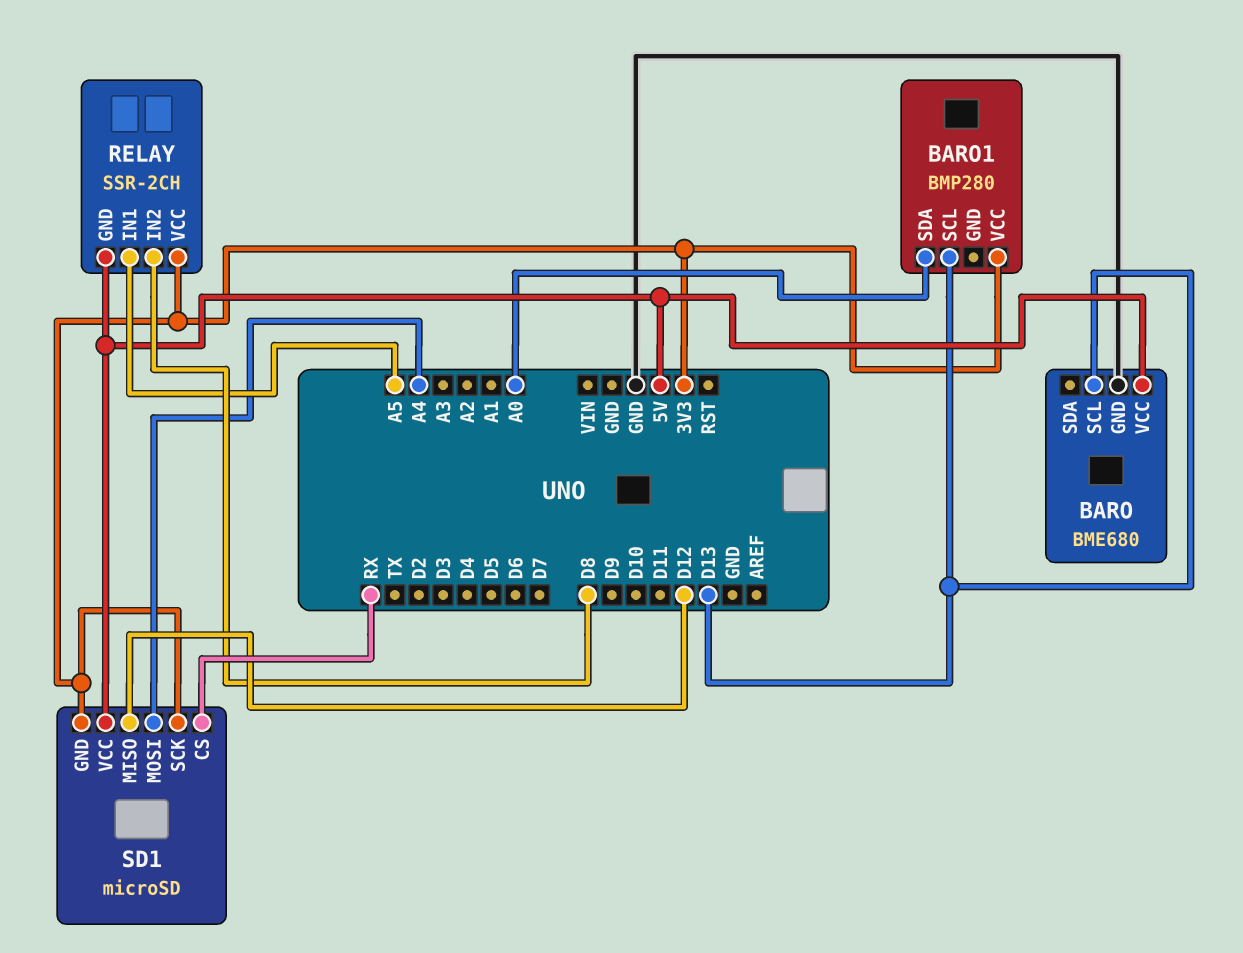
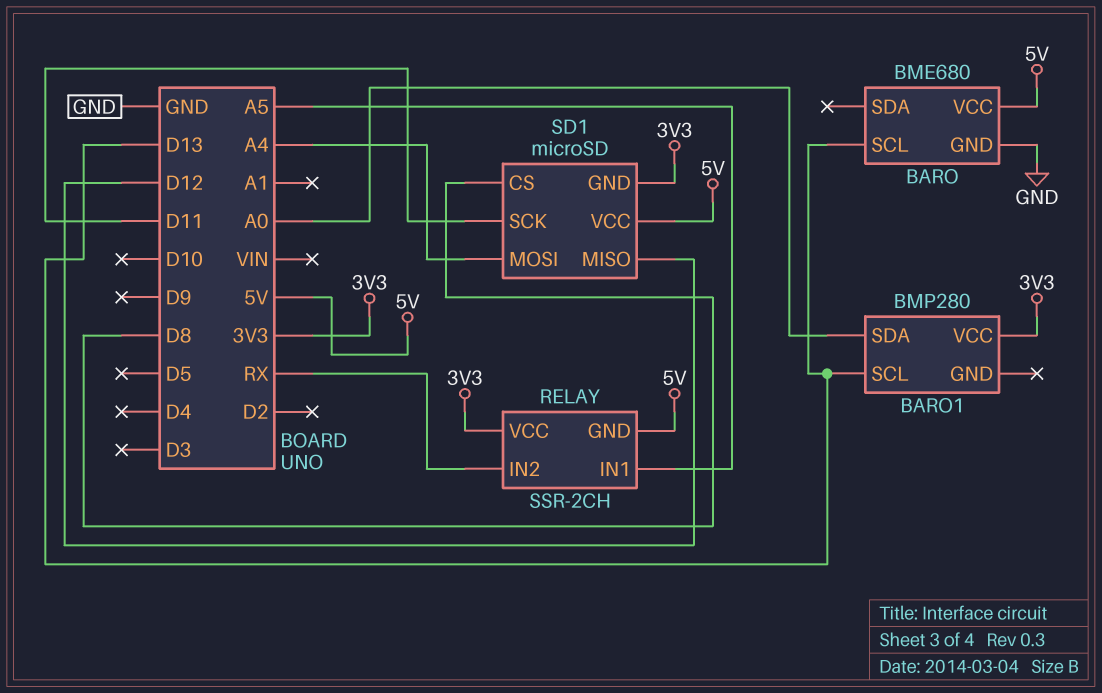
RELAY pin IN2: D8 -> RX
SD1 pin CS: RX -> D8
SD1 pin SCK: 3V3 -> D11

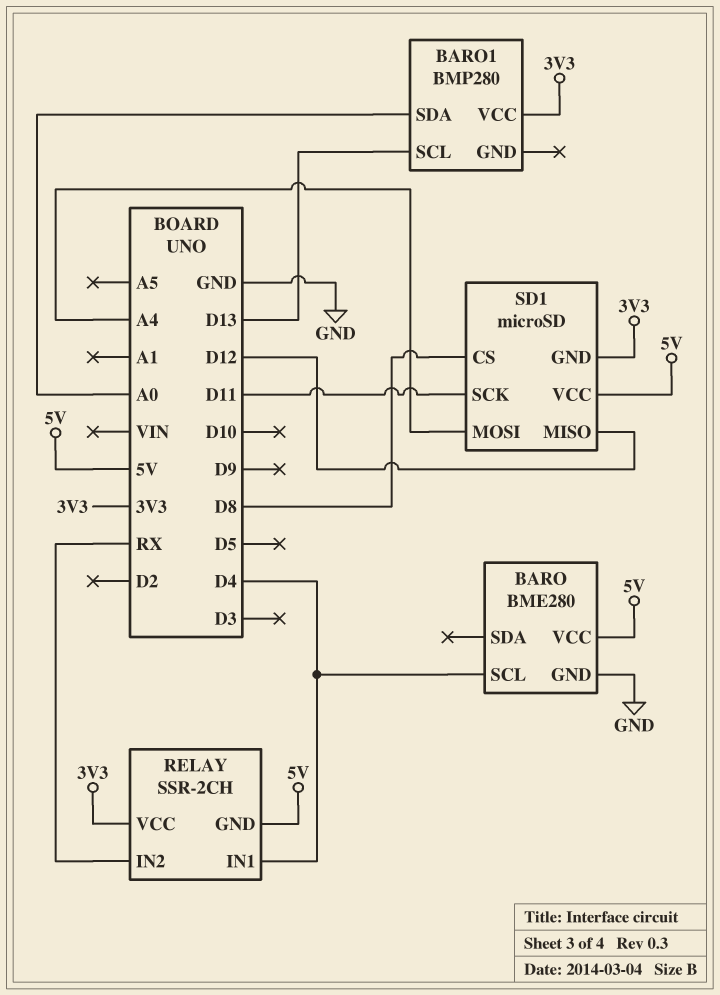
BARO: BME680 -> BME280
BARO pin SCL: D13 -> D4
RELAY pin IN1: A5 -> D4

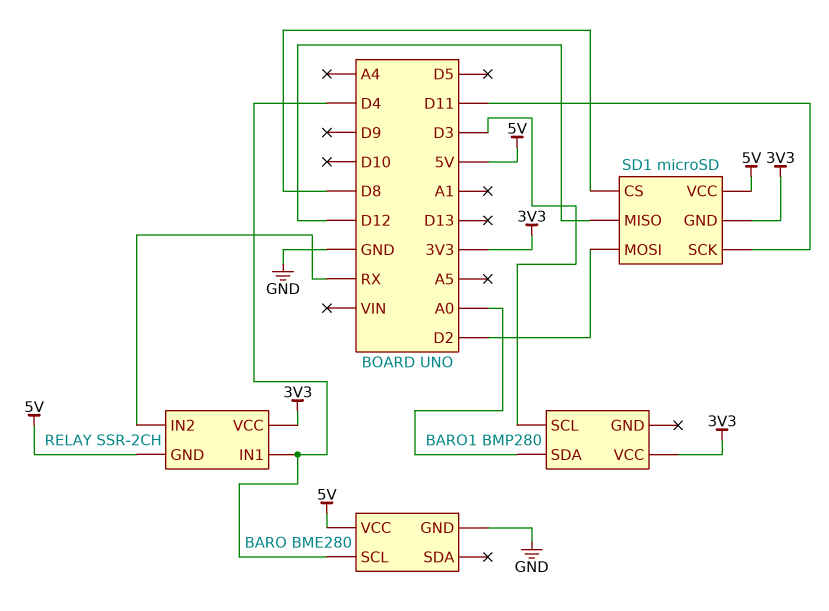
BARO1 pin SCL: D13 -> D3
SD1 pin MOSI: A4 -> D2

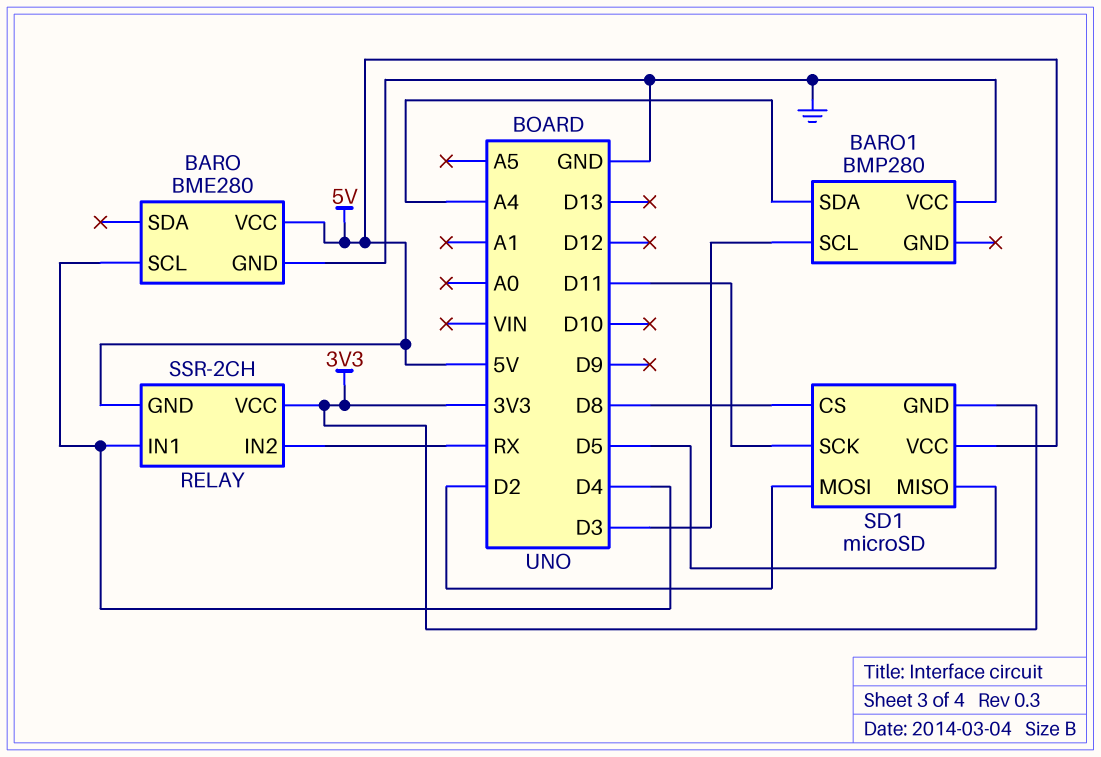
BARO1 pin SDA: A0 -> A4
BARO1 pin VCC: 3V3 -> GND
SD1 pin MISO: D12 -> D5

